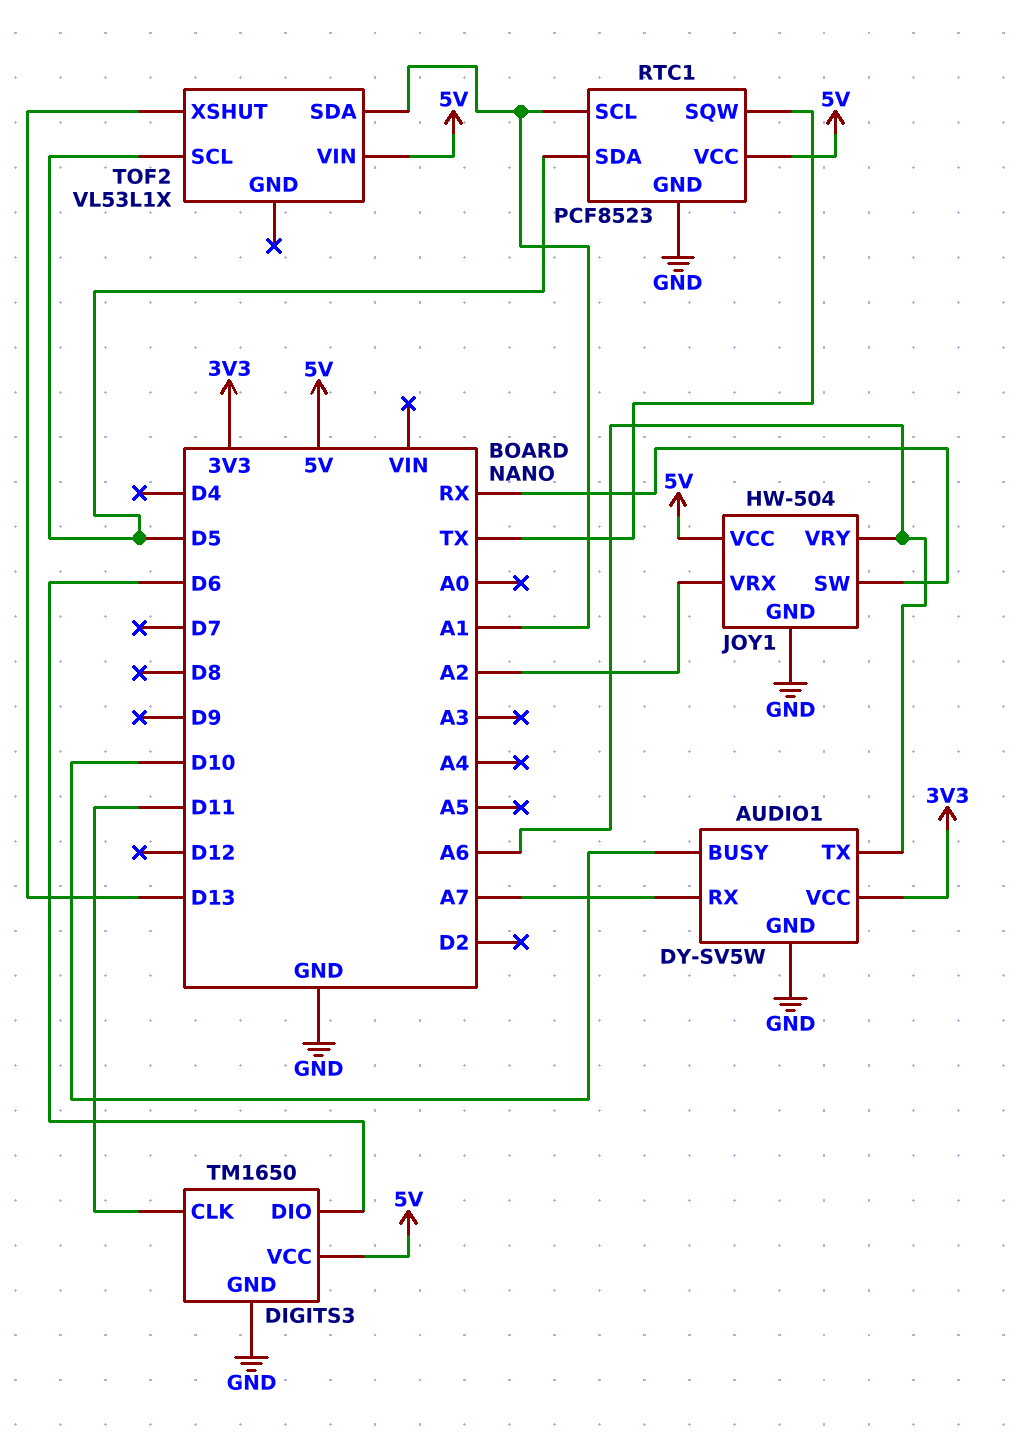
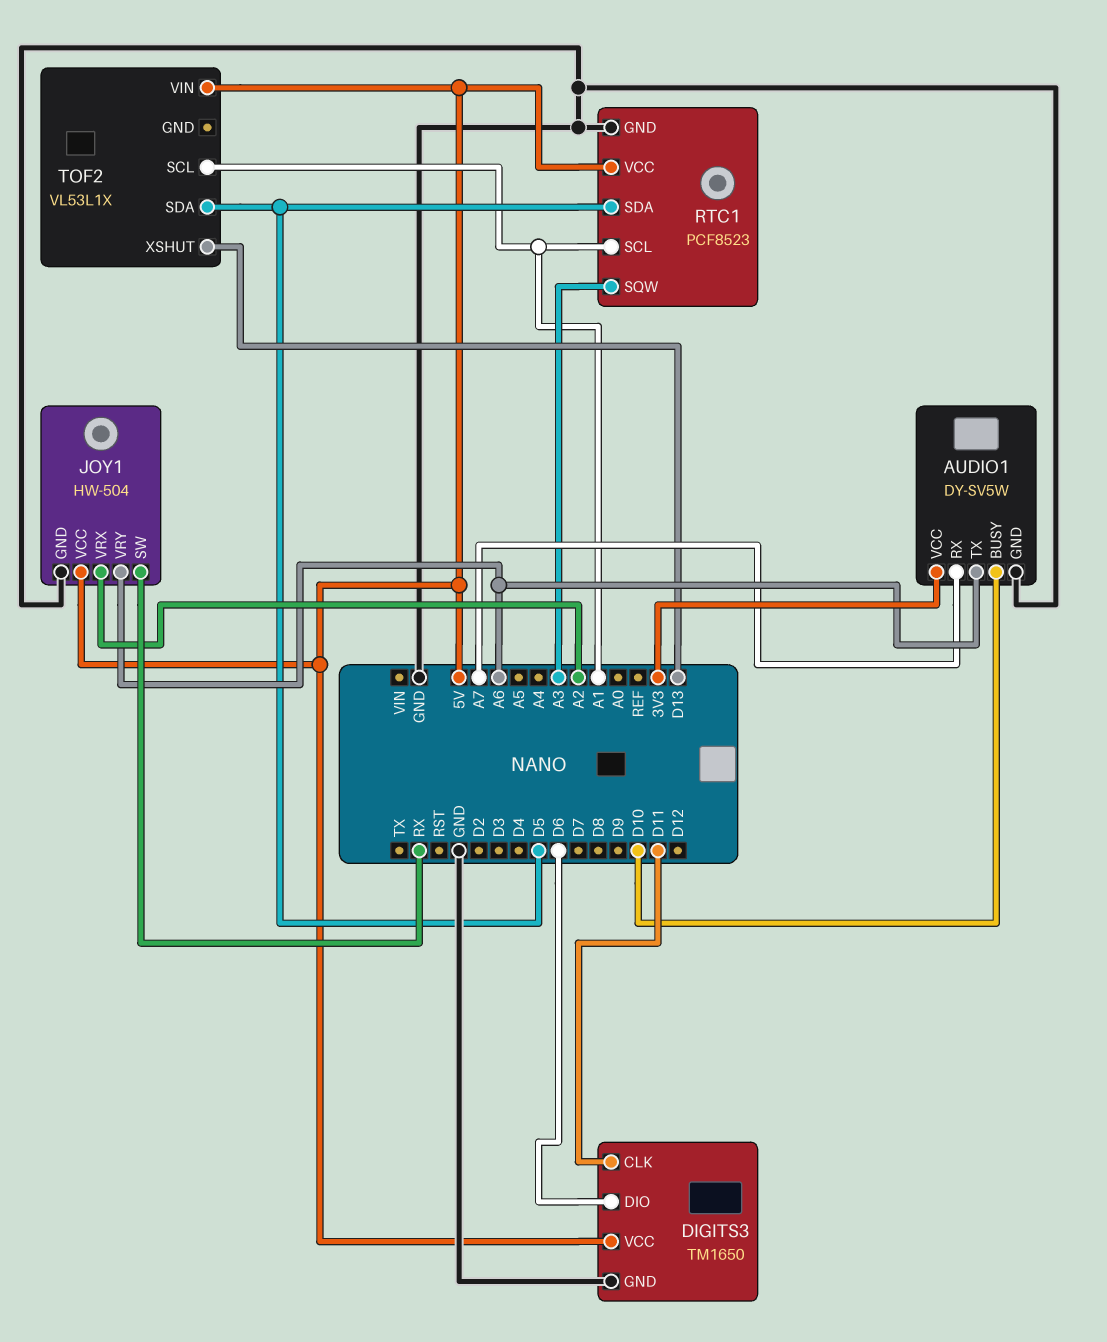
RTC1 pin SQW: TX -> A3
TOF2 pin SCL: D5 -> A1
TOF2 pin SDA: A1 -> D5

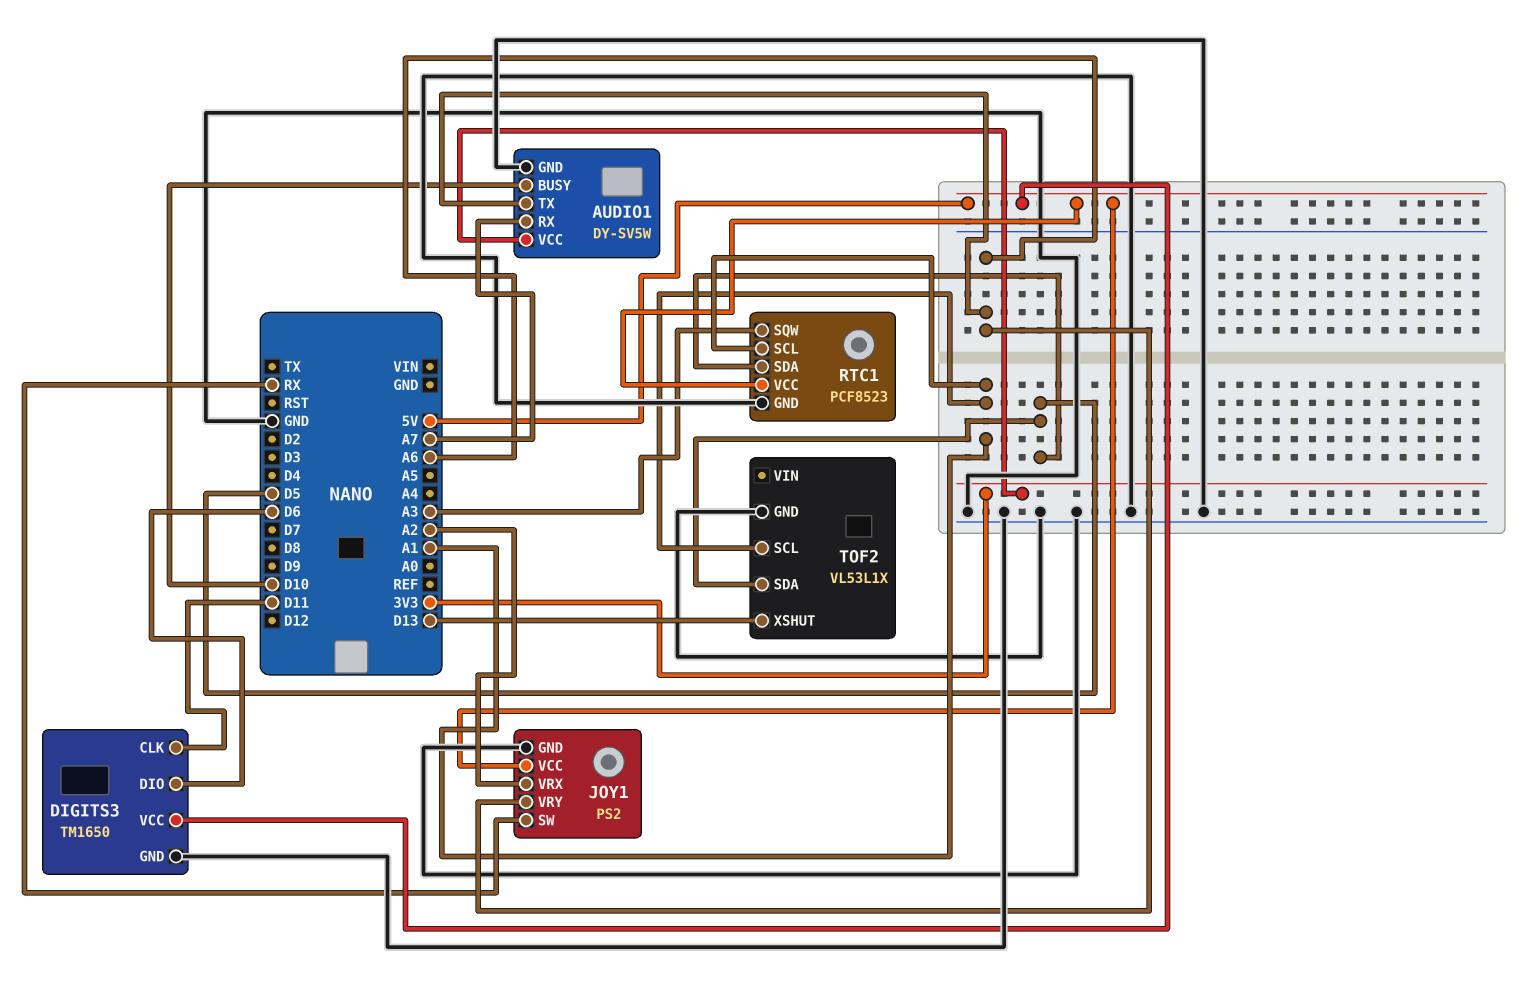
JOY1: HW-504 -> PS2
TOF2 pin GND: none -> GND
TOF2 pin VIN: 5V -> none

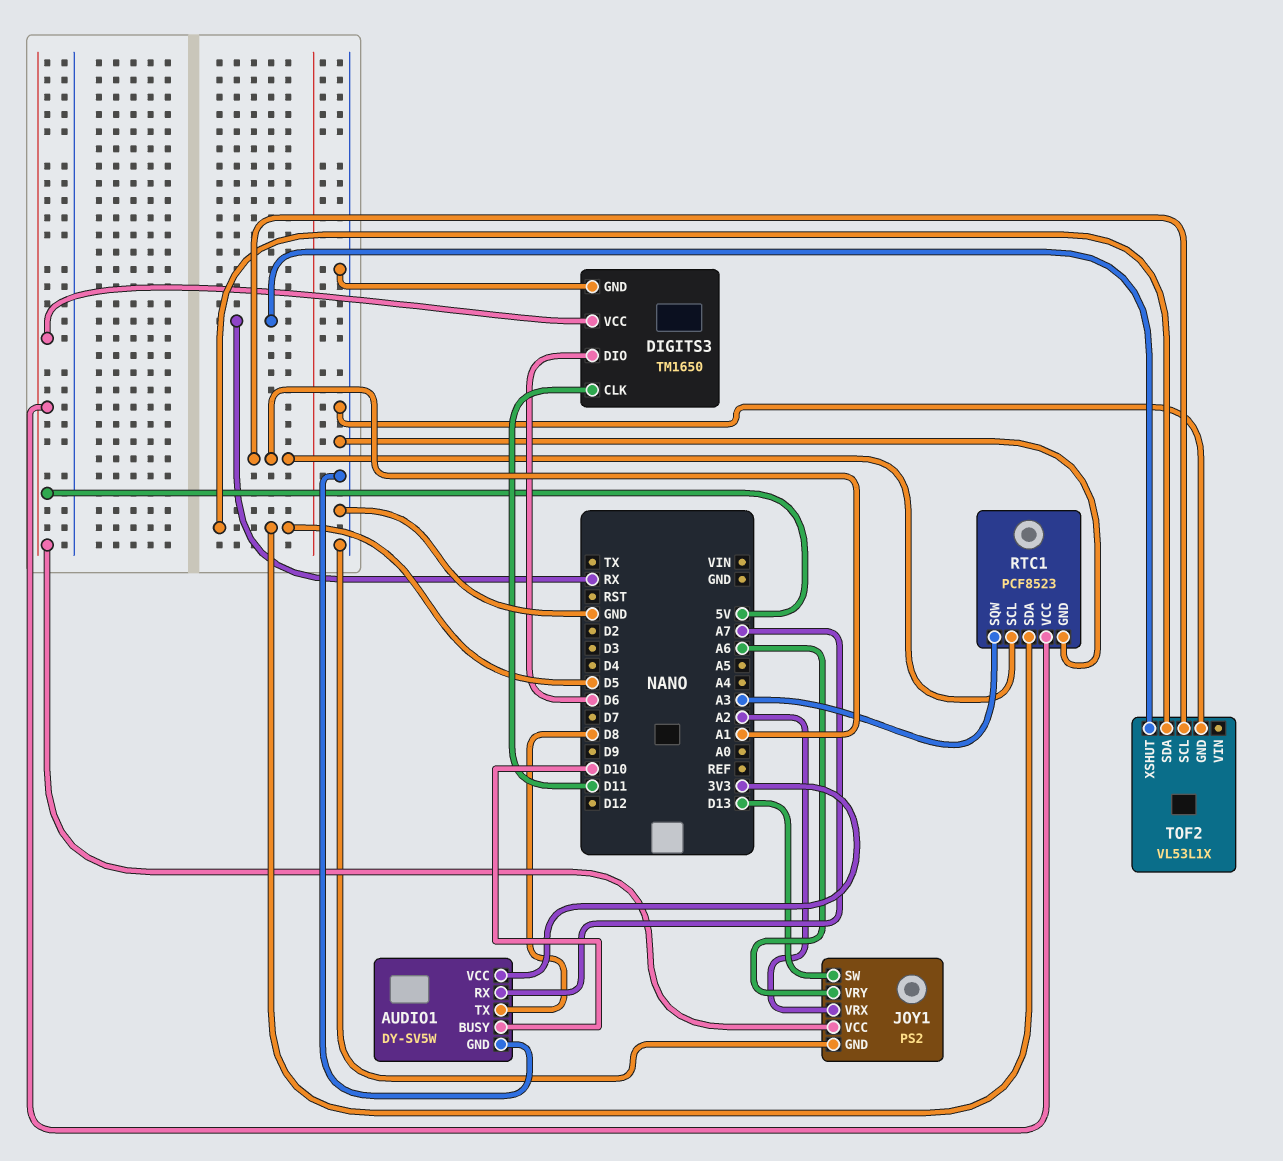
AUDIO1 pin TX: A6 -> D8
JOY1 pin SW: RX -> D13
TOF2 pin XSHUT: D13 -> RX

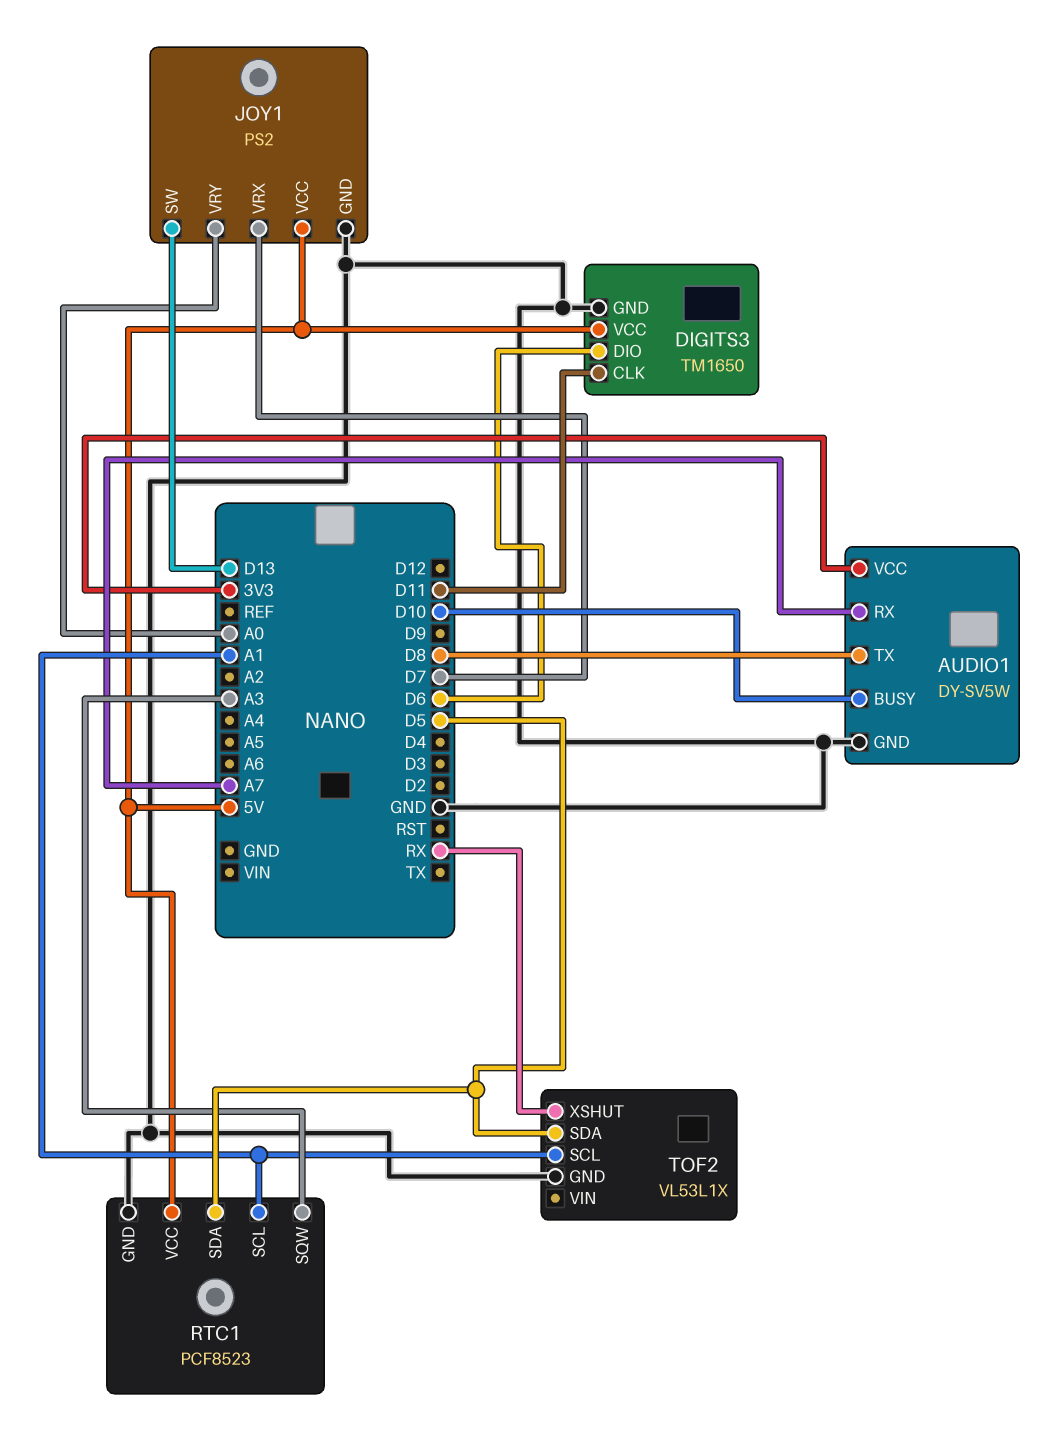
JOY1 pin VRX: A2 -> D7
JOY1 pin VRY: A6 -> A0

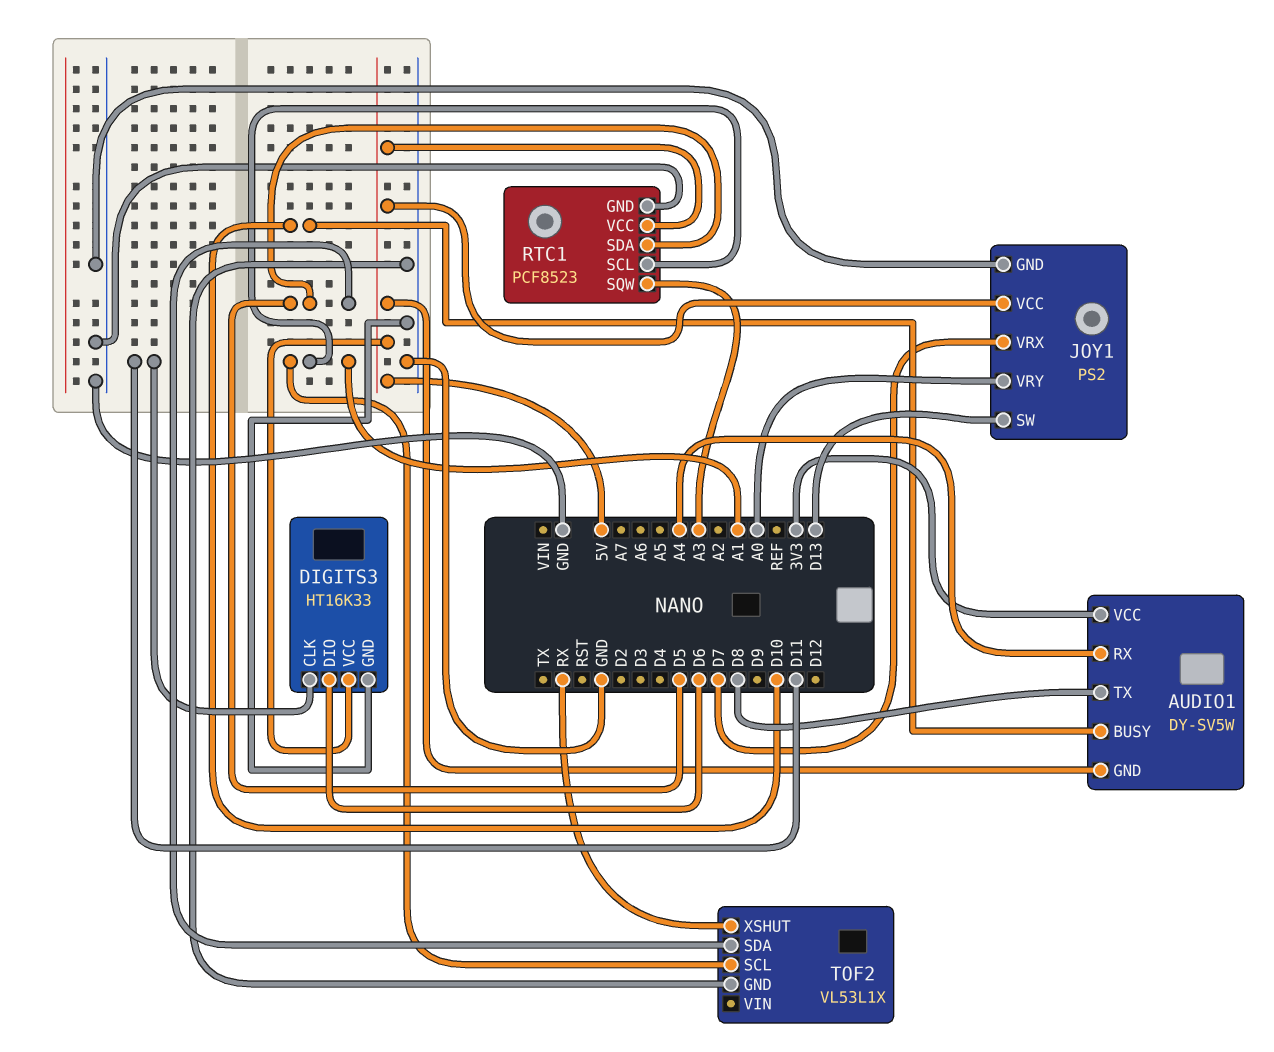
AUDIO1 pin GND: GND -> 5V
AUDIO1 pin RX: A7 -> A4
DIGITS3: TM1650 -> HT16K33

